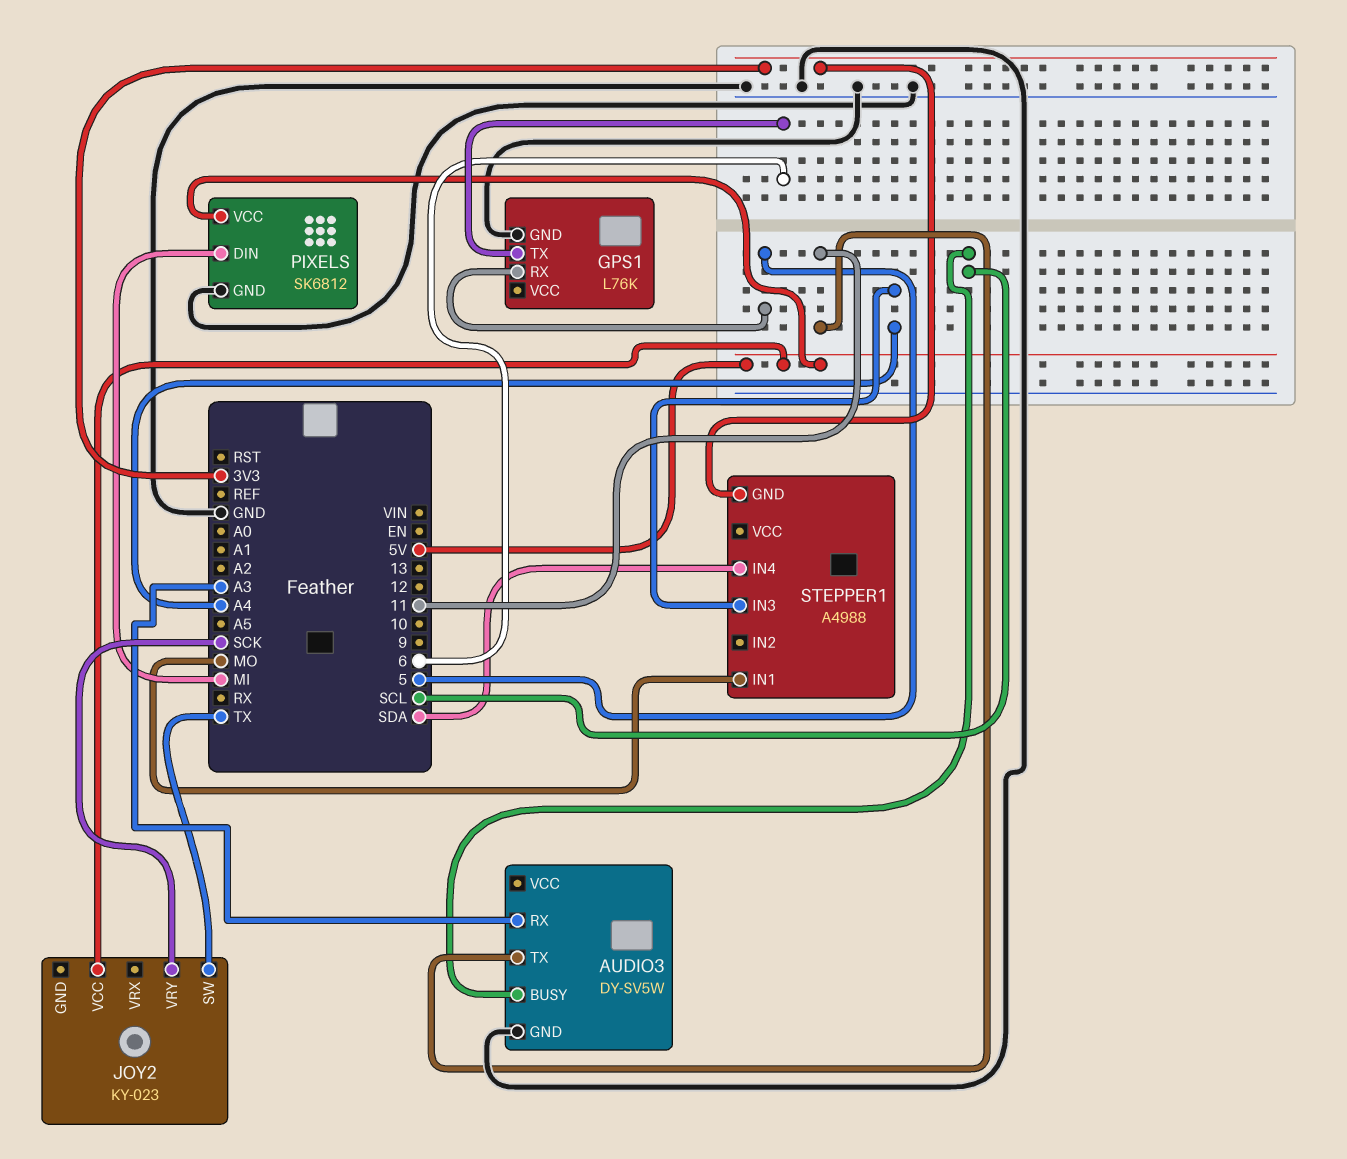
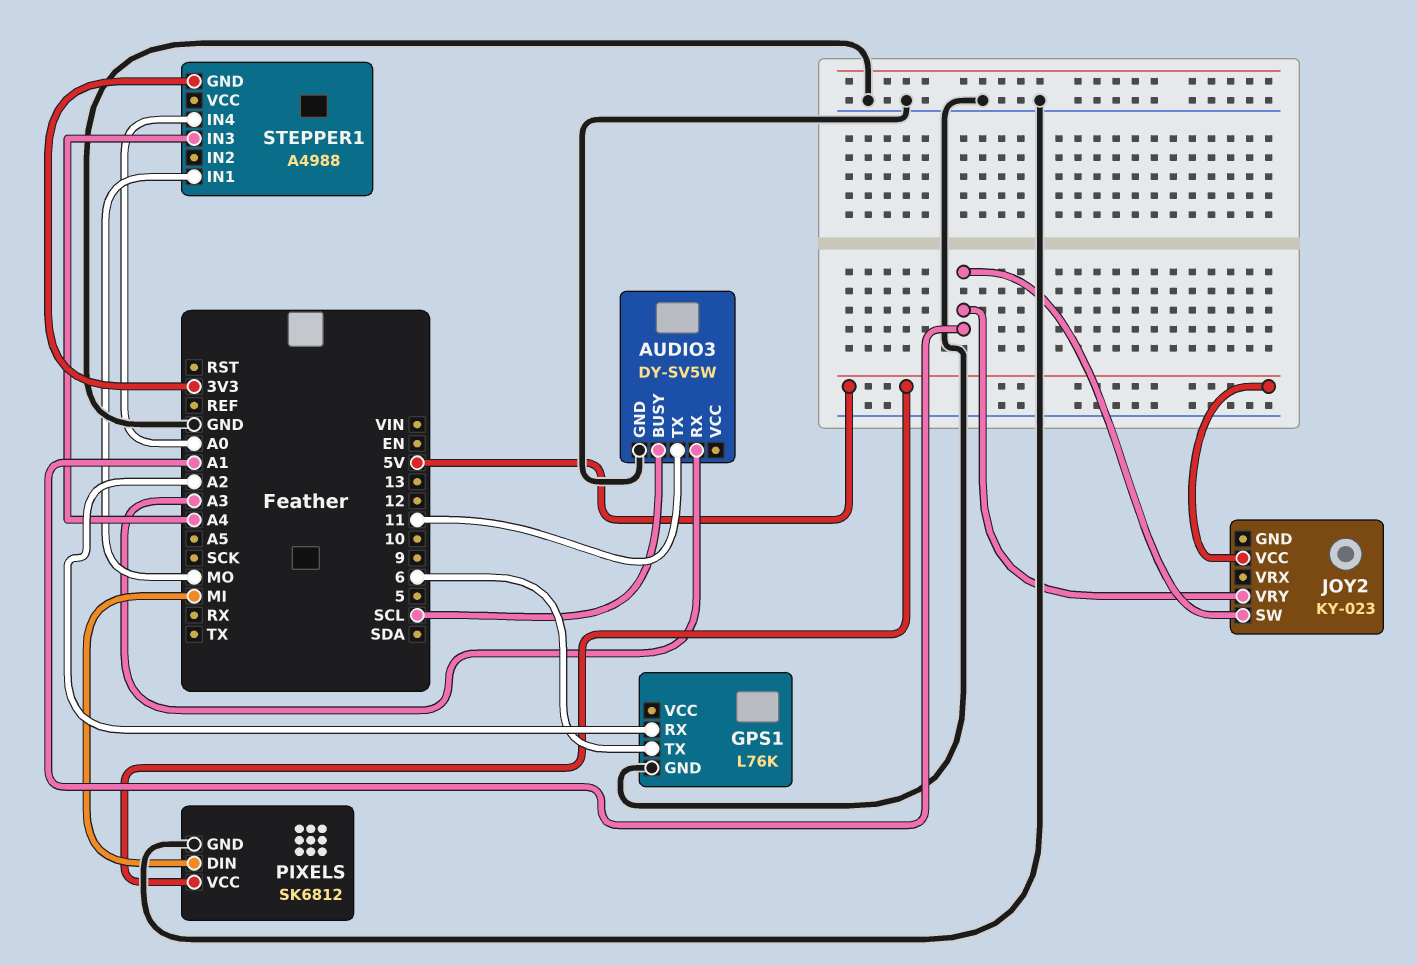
GPS1 pin RX: 5 -> A2
JOY2 pin SW: TX -> A1
JOY2 pin VRY: SCK -> A1
STEPPER1 pin IN4: SDA -> A0

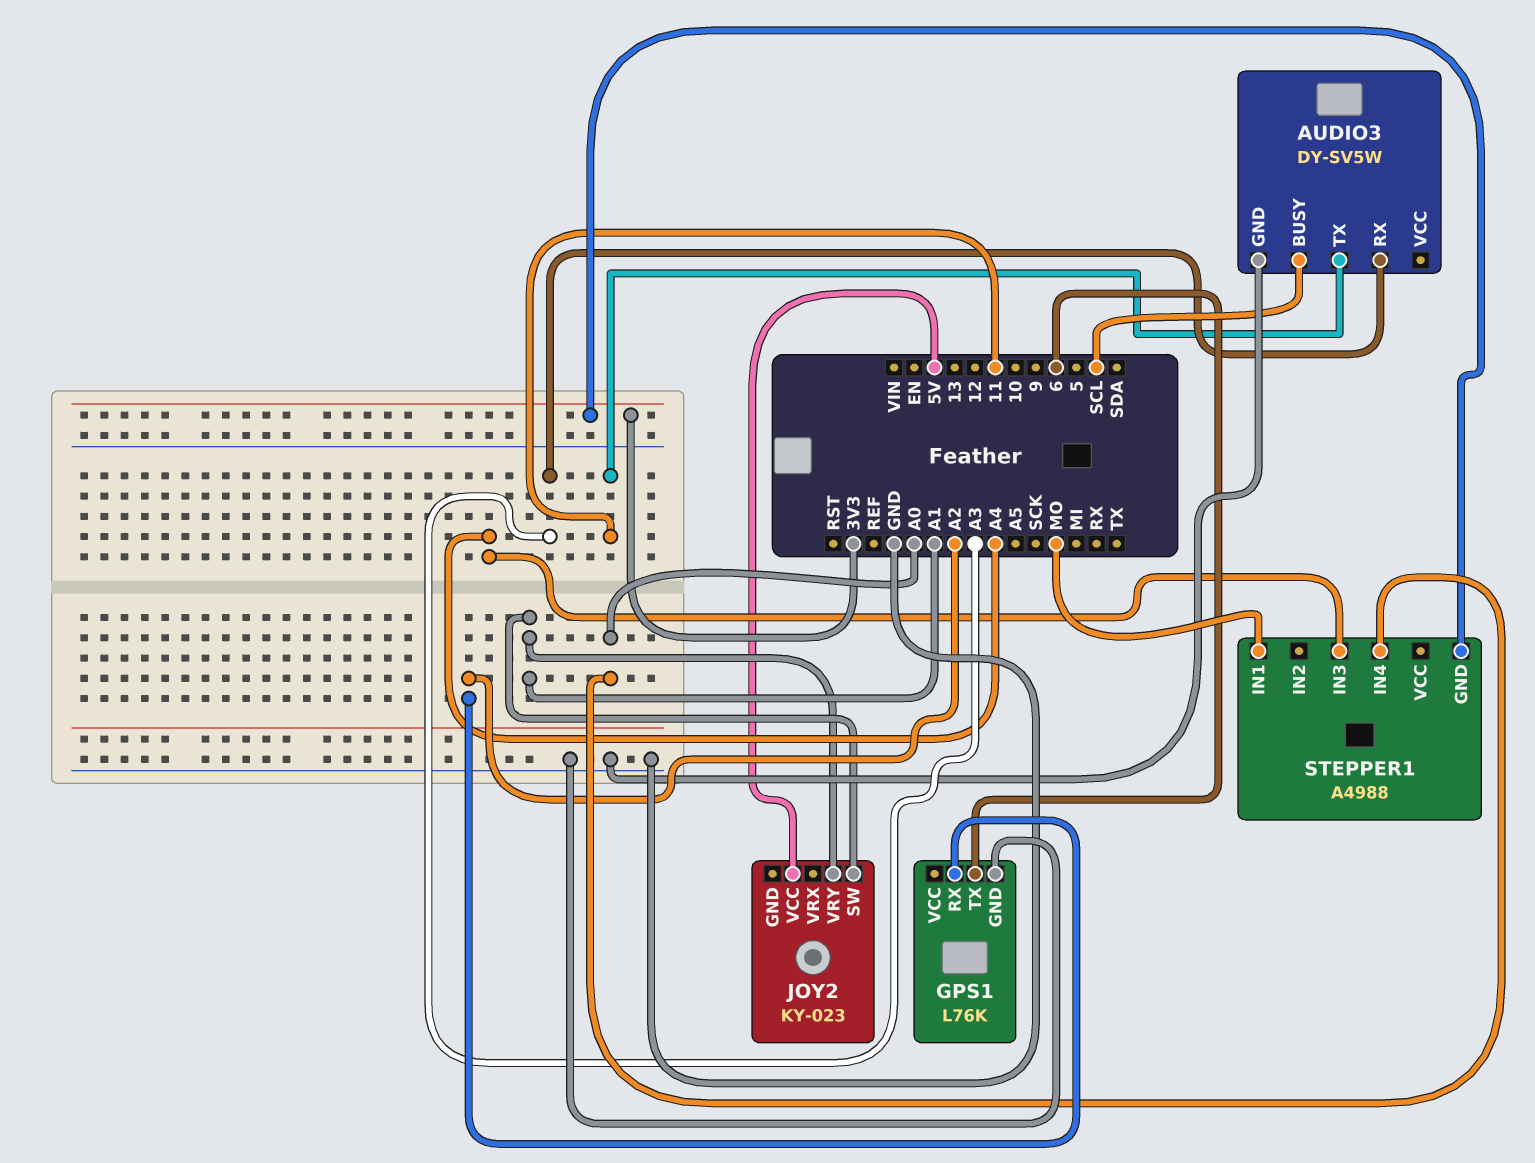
PIXELS: SK6812 -> none
PIXELS pin DIN: MI -> none
PIXELS pin GND: GND -> none
PIXELS pin VCC: 5V -> none

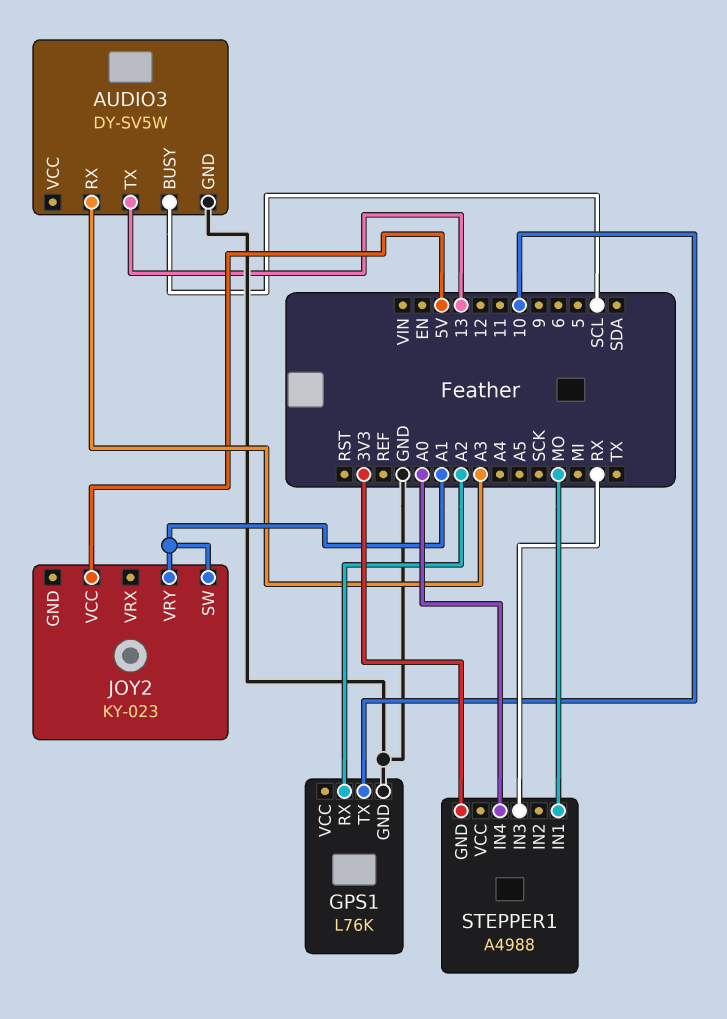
AUDIO3 pin TX: 11 -> 13
GPS1 pin TX: 6 -> 10
STEPPER1 pin IN3: A4 -> RX

